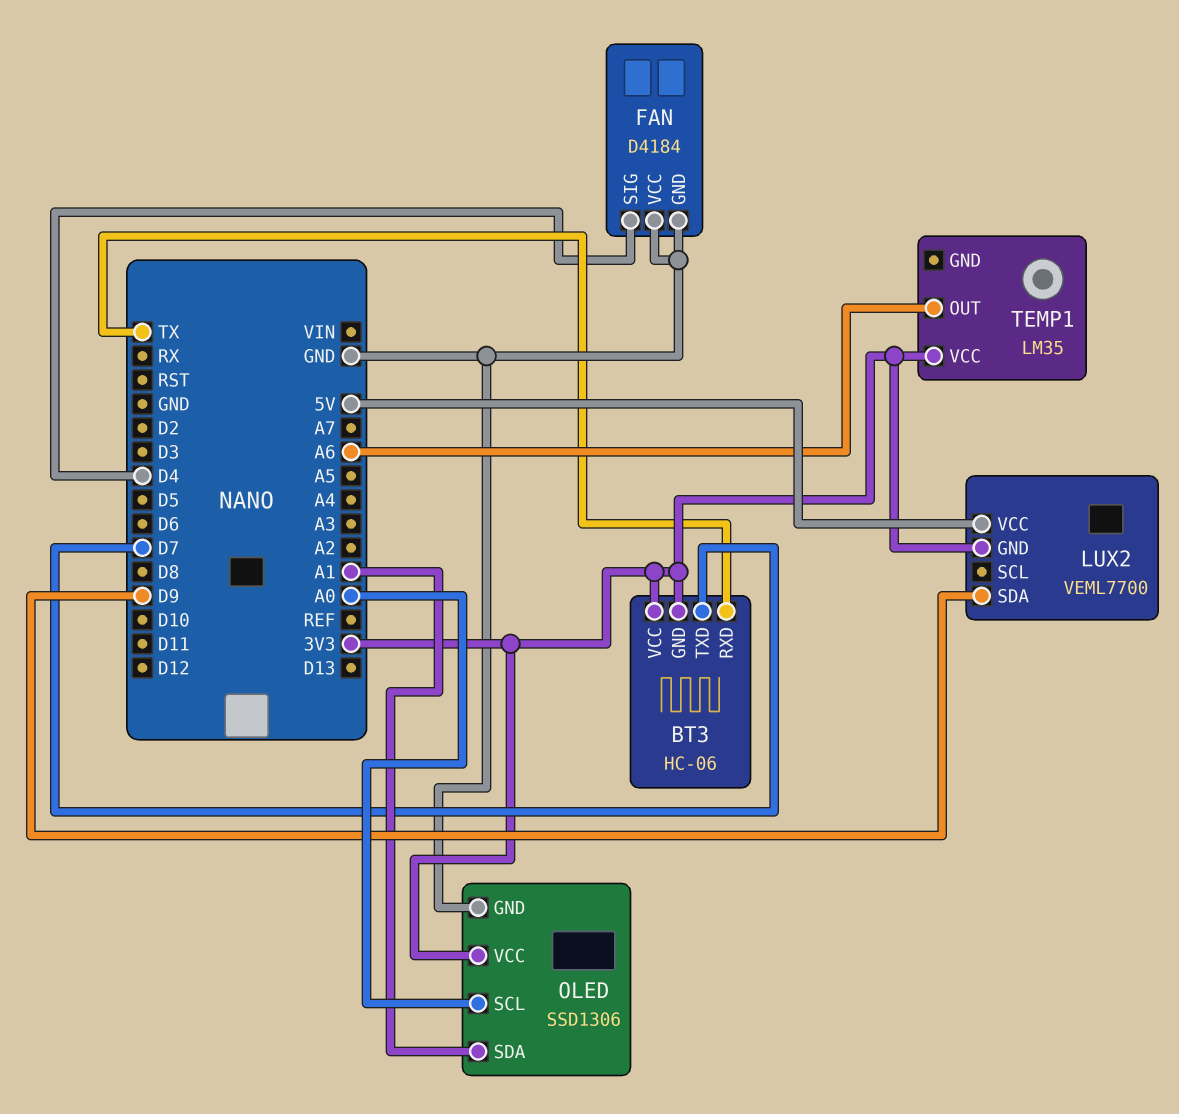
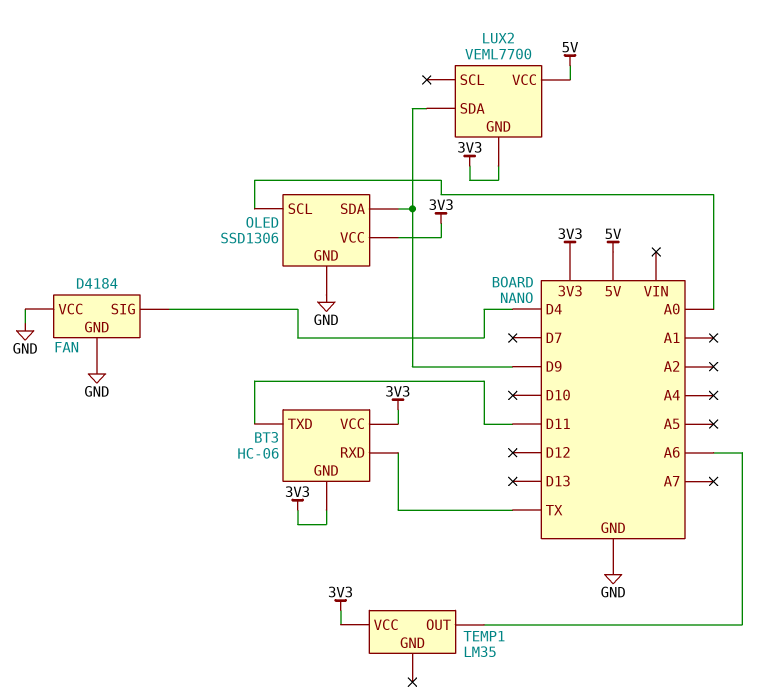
BT3 pin TXD: D7 -> D11
OLED pin SDA: A1 -> D9

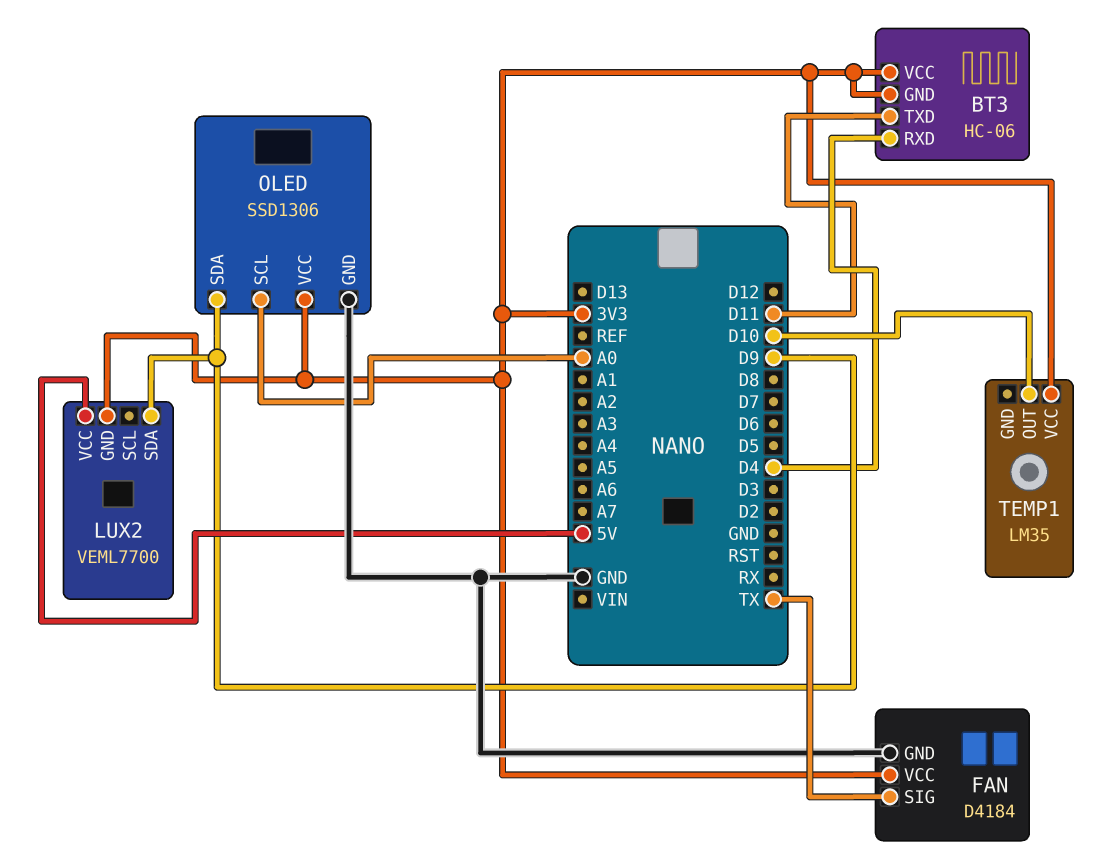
BT3 pin RXD: TX -> D4
FAN pin SIG: D4 -> TX
FAN pin VCC: GND -> 3V3
TEMP1 pin OUT: A6 -> D10

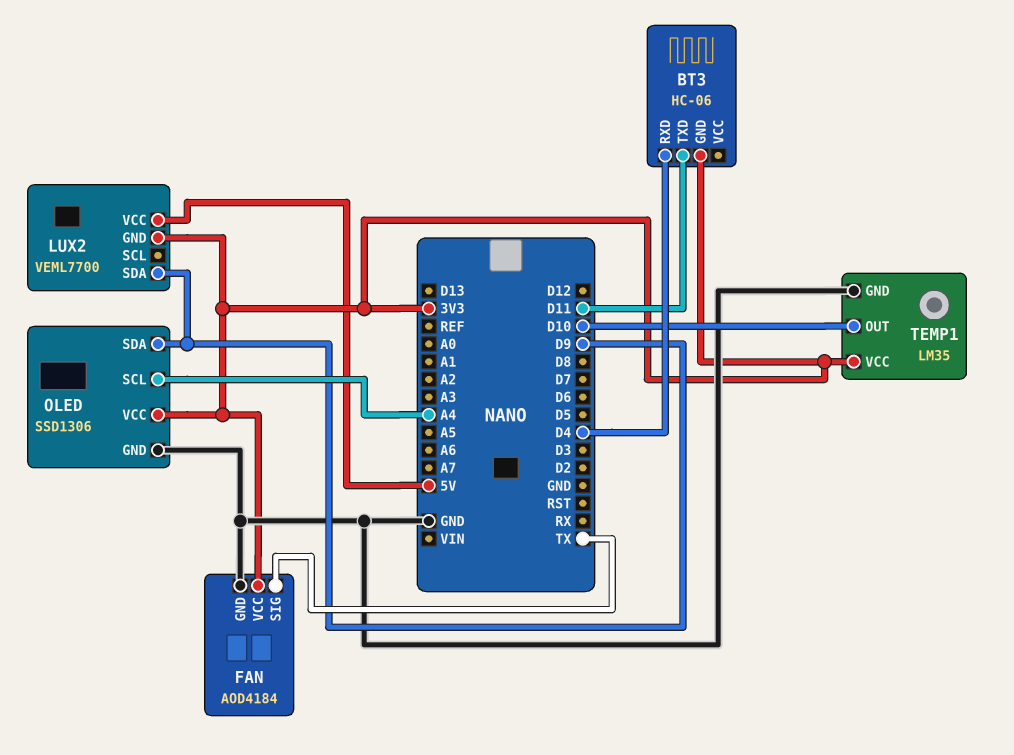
BT3 pin VCC: 3V3 -> none
FAN: D4184 -> AOD4184
OLED pin SCL: A0 -> A4
TEMP1 pin GND: none -> GND

